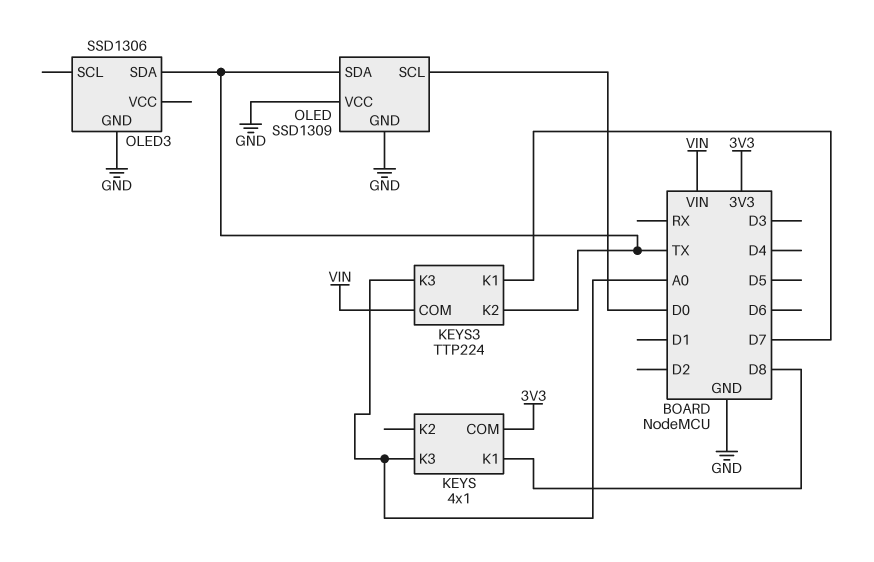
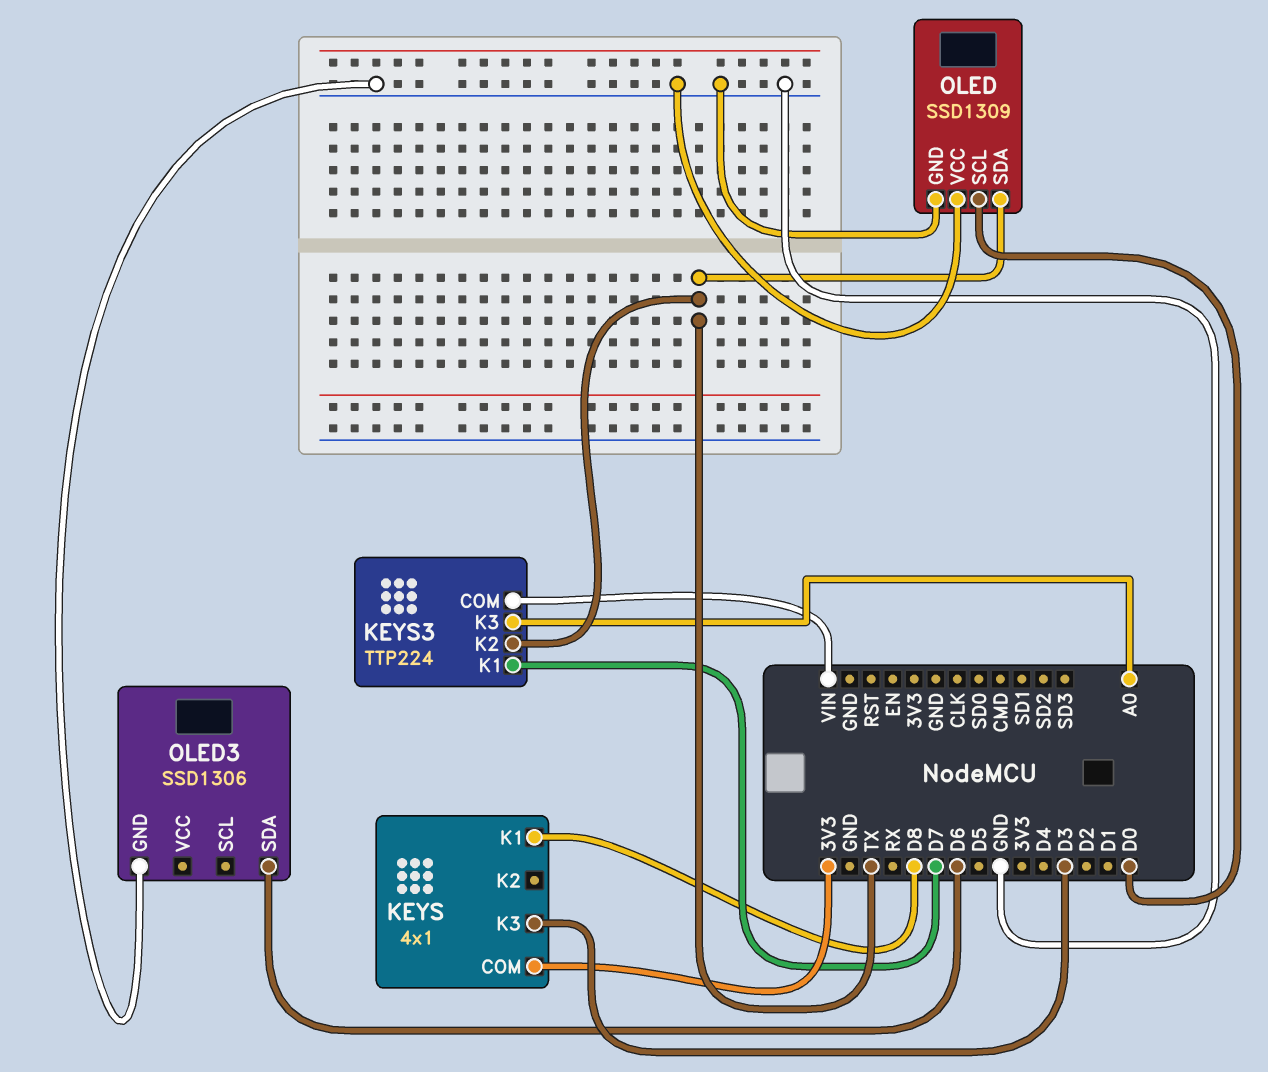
KEYS pin K3: A0 -> D3
OLED3 pin SDA: TX -> D6

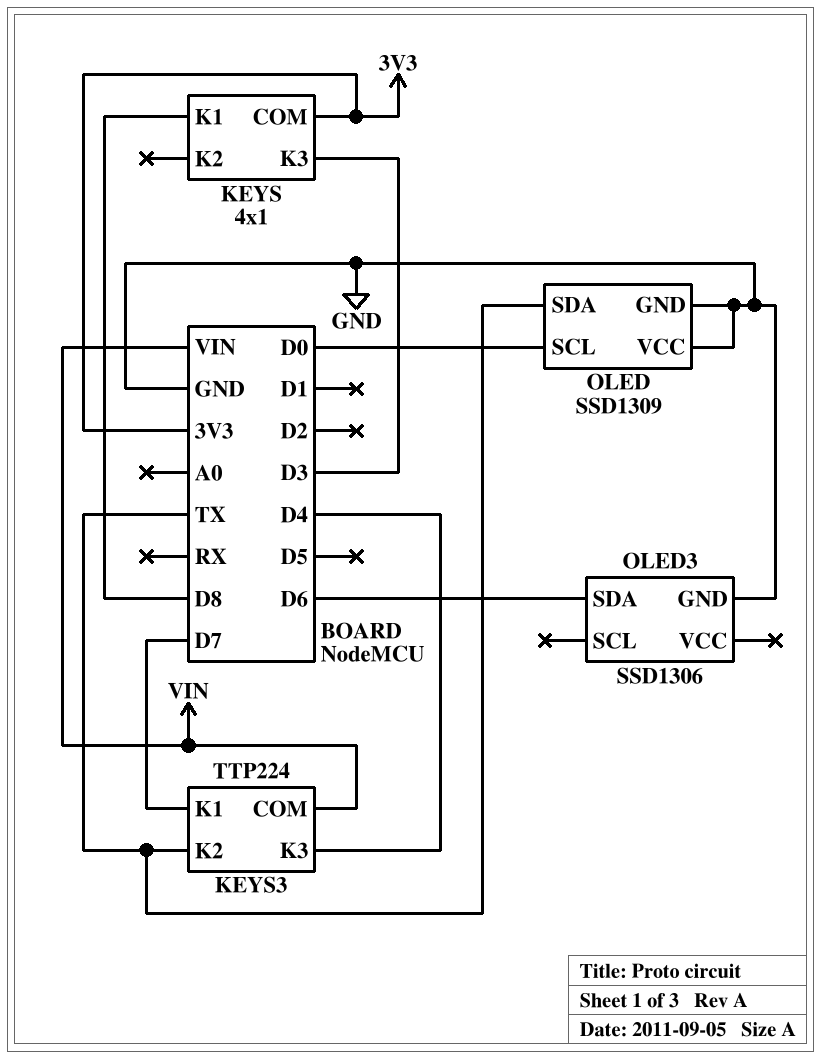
KEYS3 pin K3: A0 -> D4

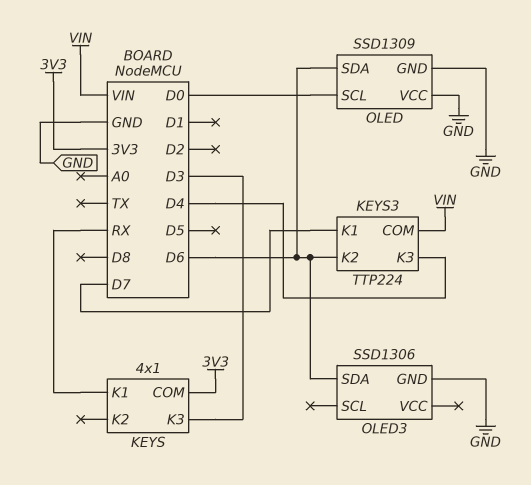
KEYS pin K1: D8 -> RX
KEYS3 pin K2: TX -> D6
OLED pin SDA: TX -> D6

